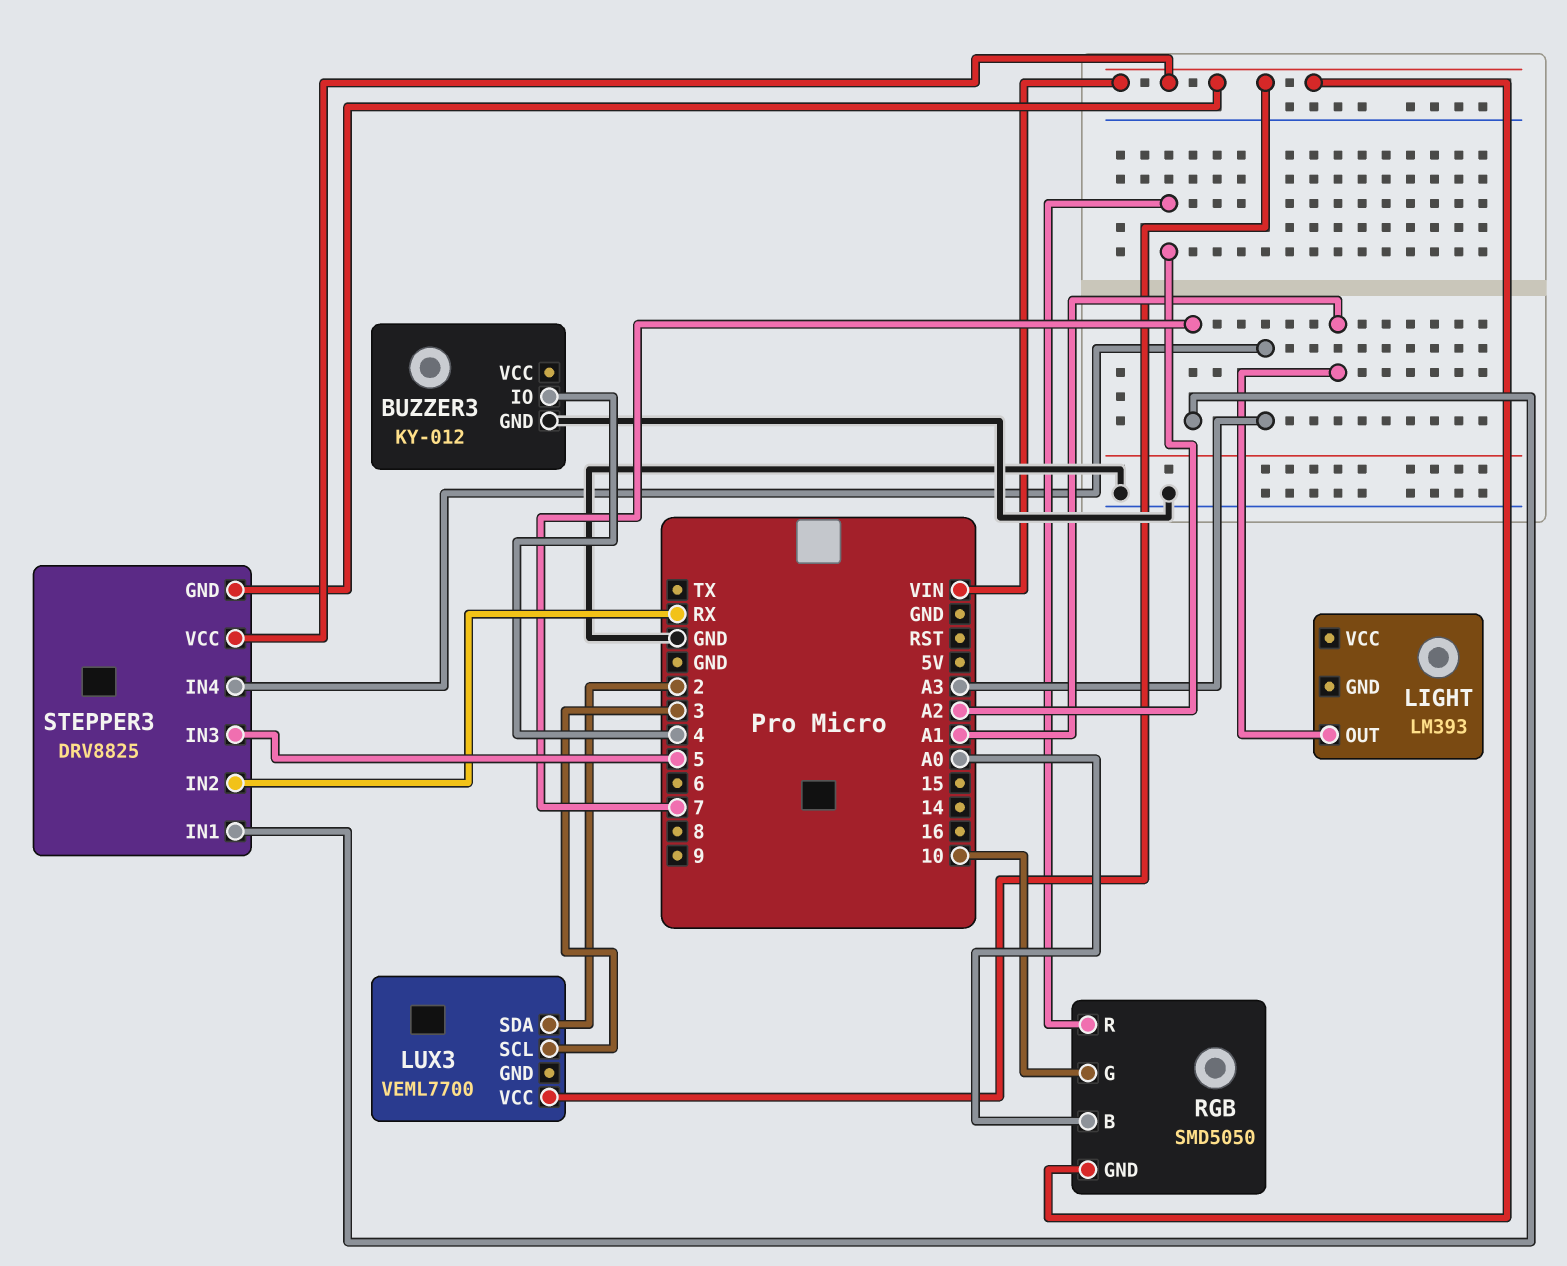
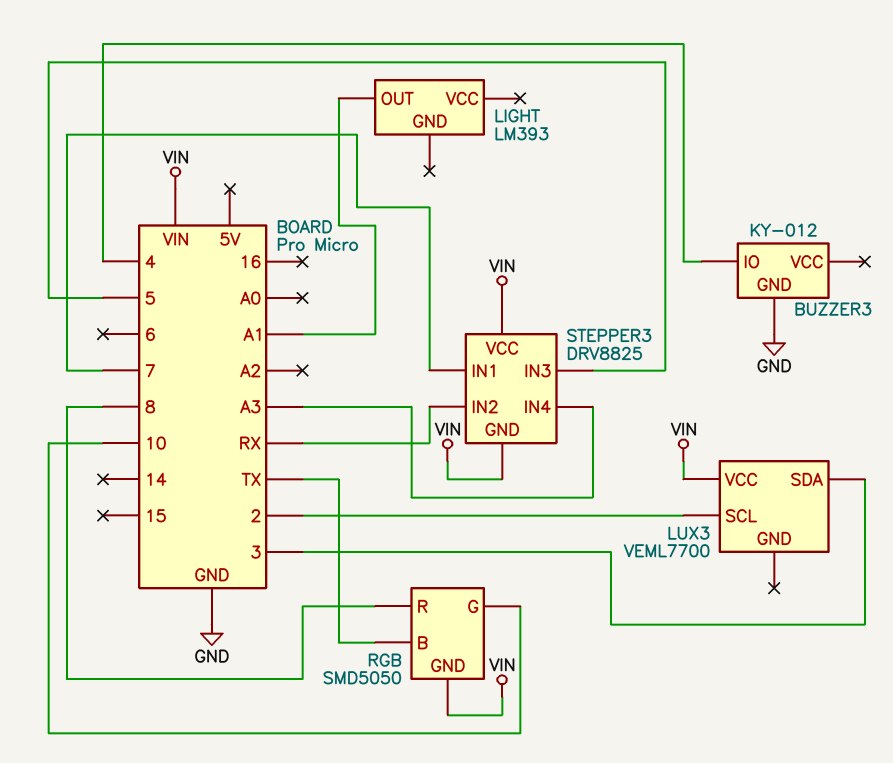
LUX3 pin SCL: 3 -> 2
LUX3 pin SDA: 2 -> 3
RGB pin B: A0 -> TX
RGB pin R: A2 -> 8

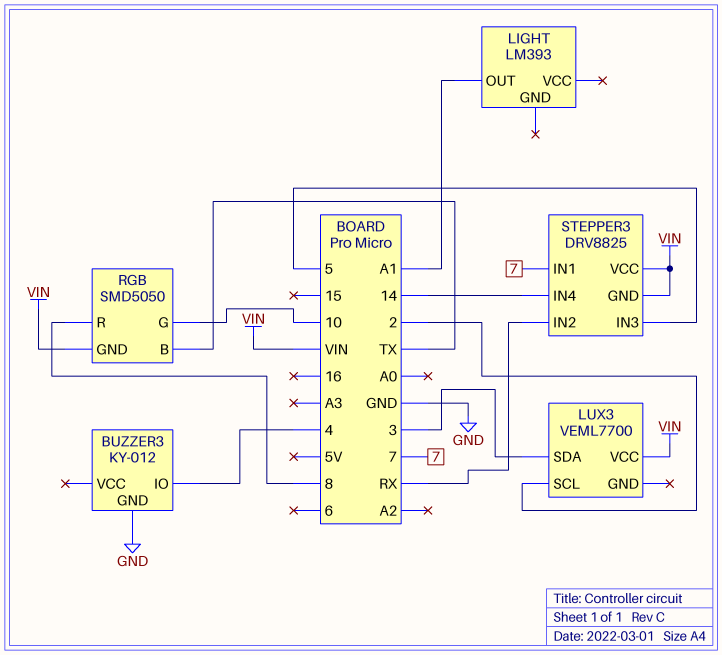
STEPPER3 pin IN4: A3 -> 14

